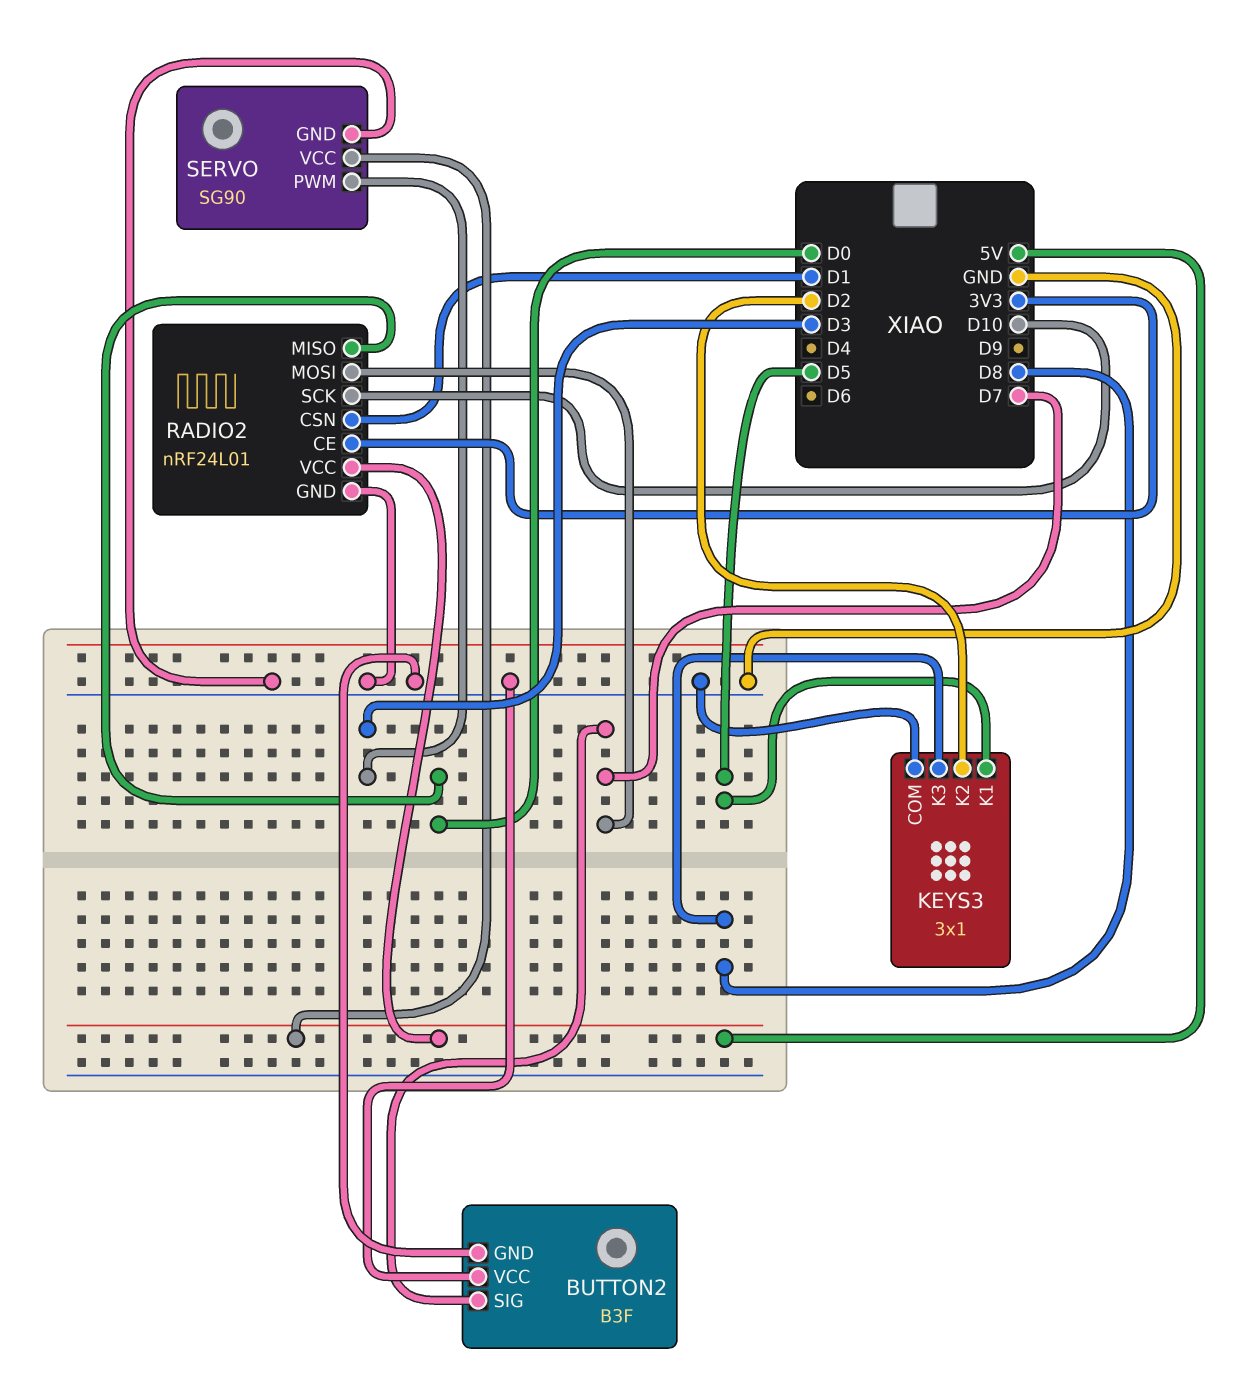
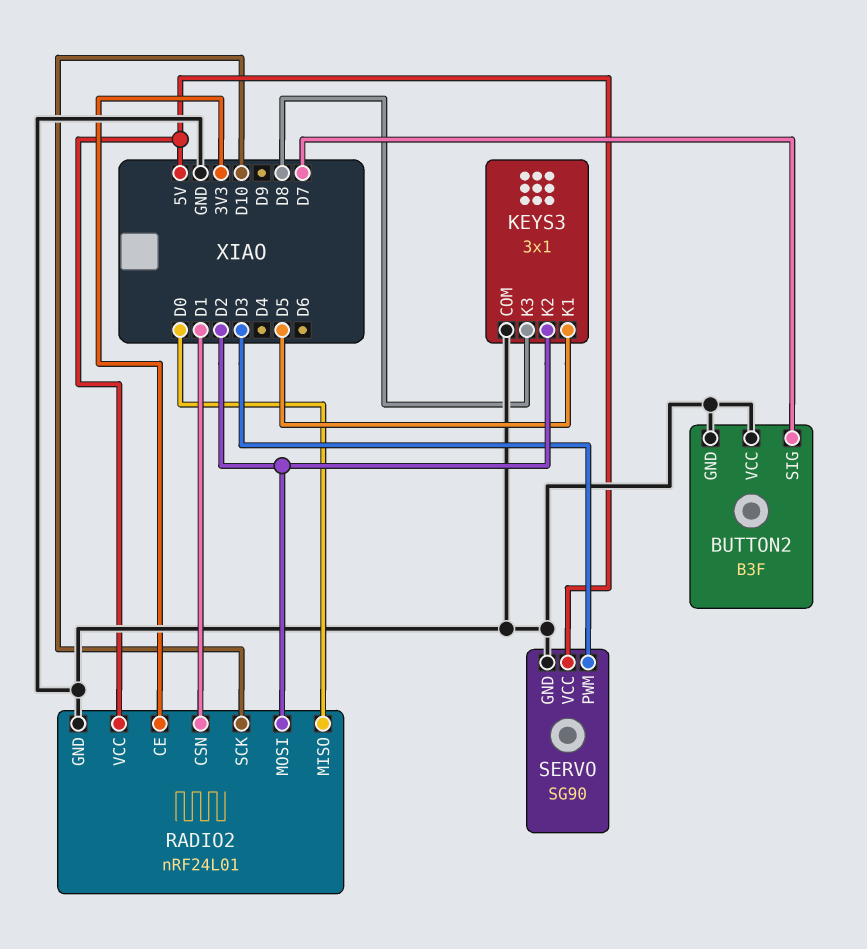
RADIO2 pin MOSI: D7 -> D2

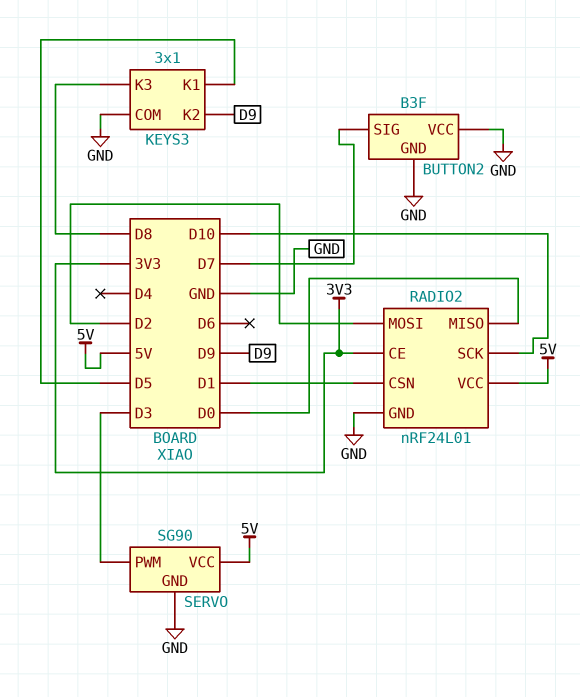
KEYS3 pin K2: D2 -> D9

